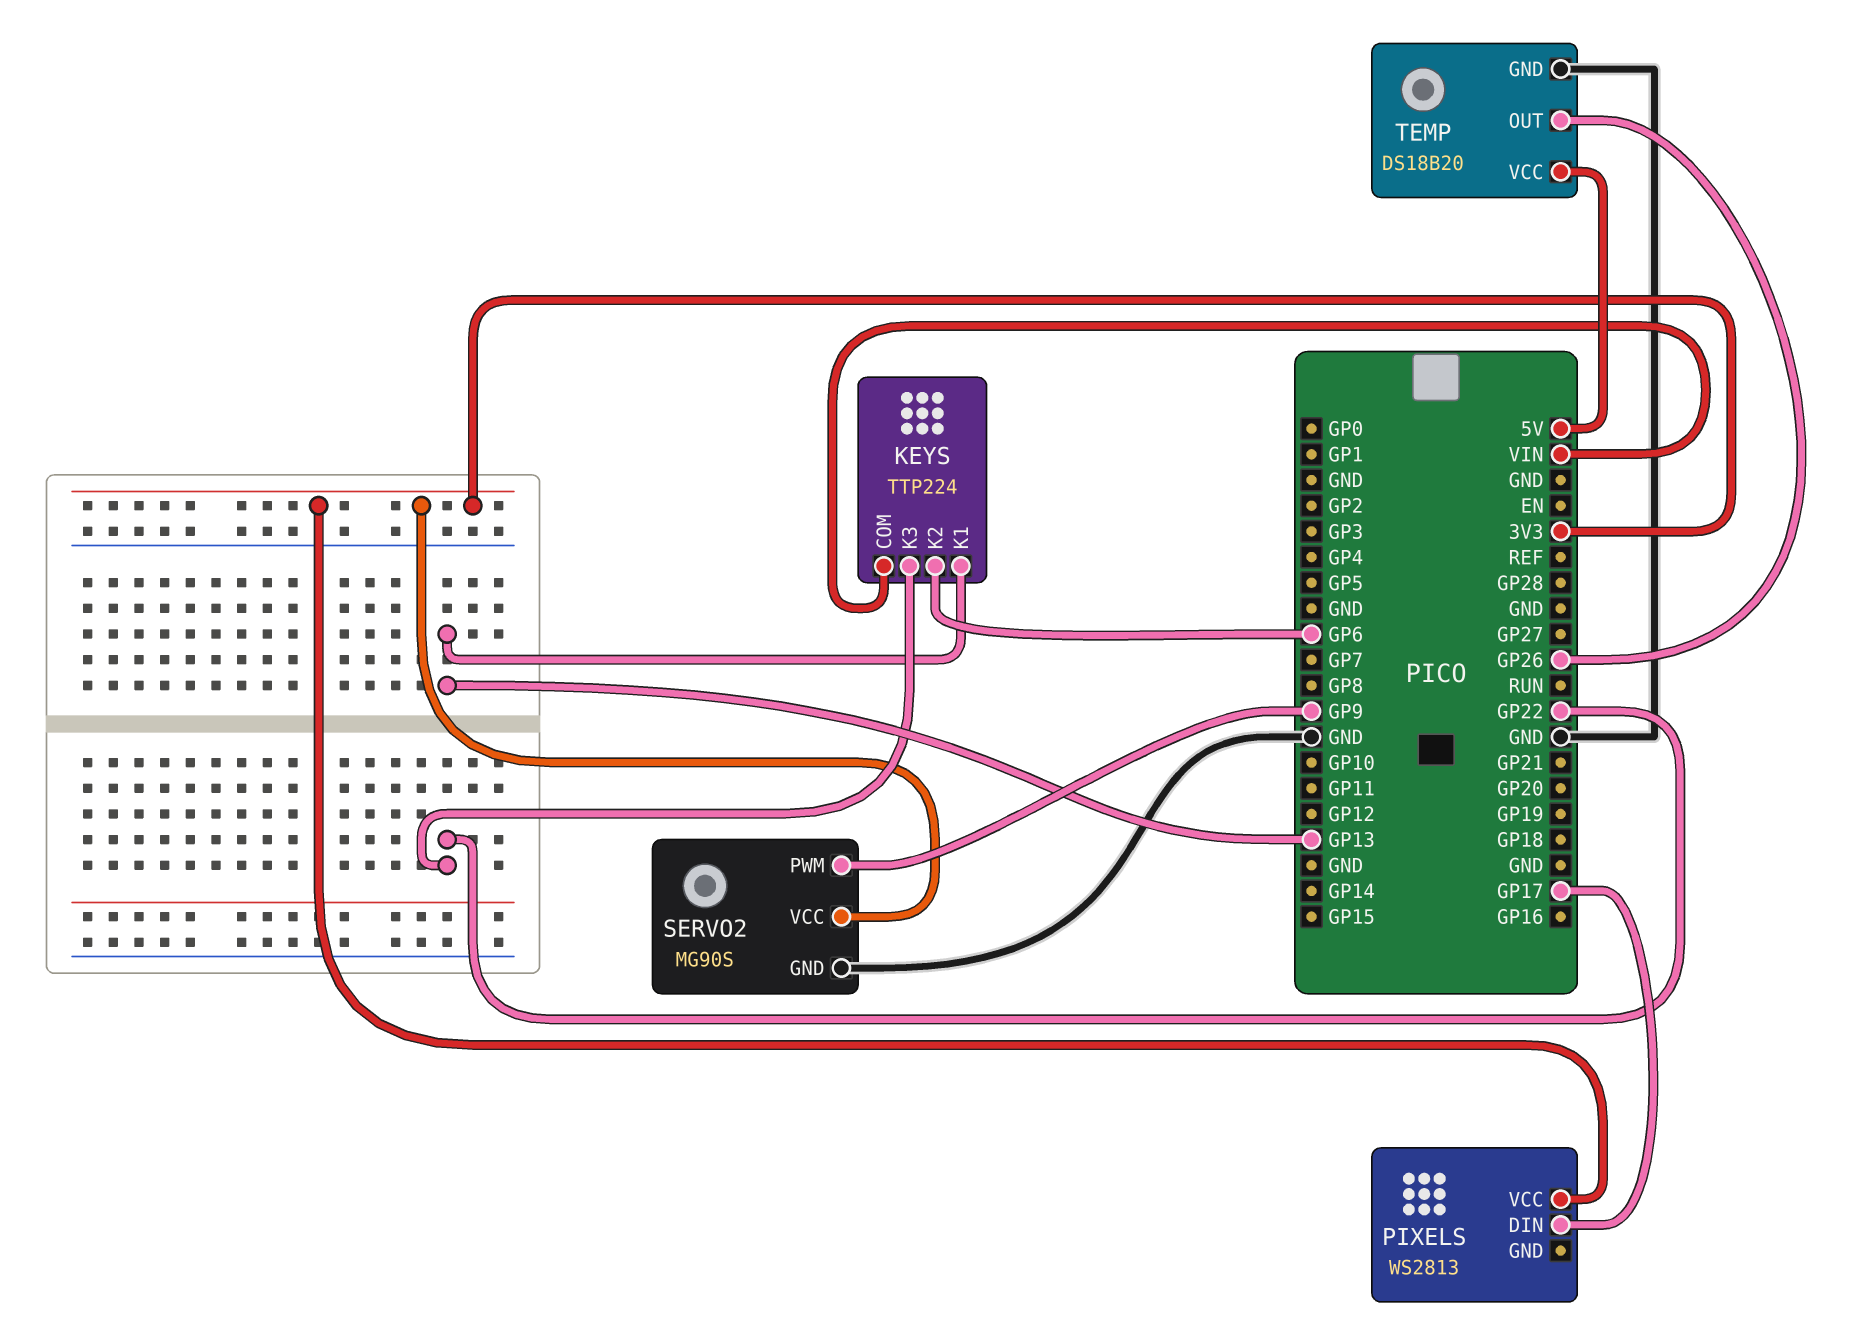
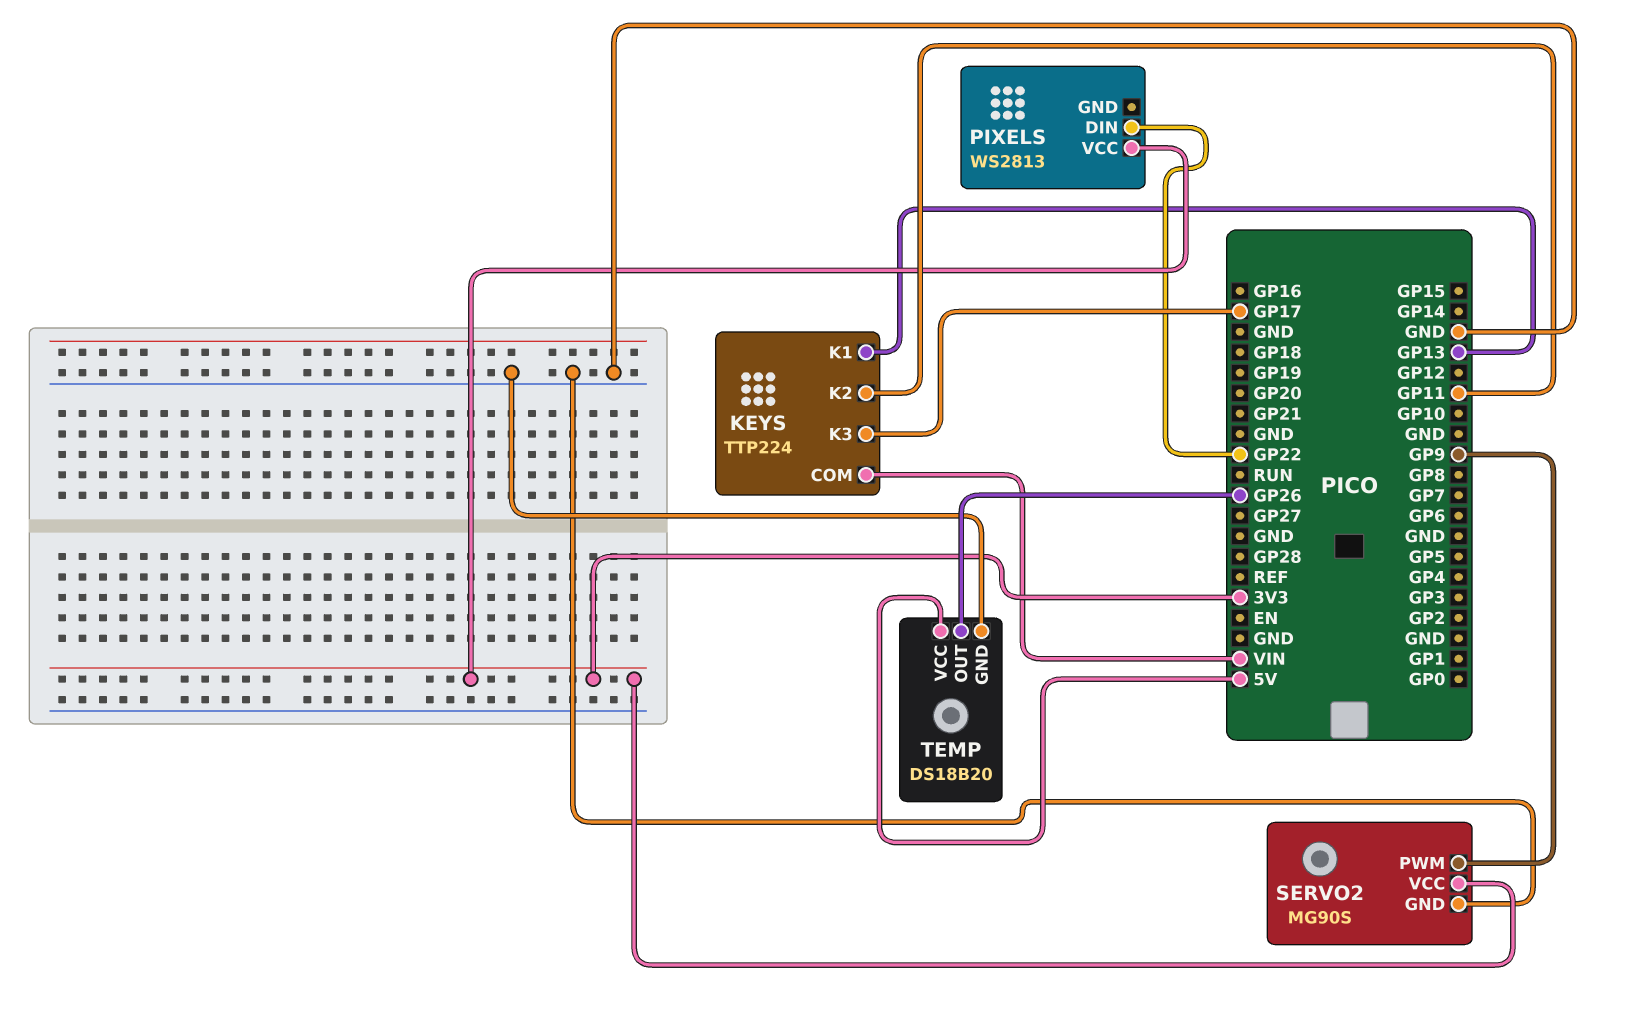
KEYS pin K2: GP6 -> GP11
KEYS pin K3: GP22 -> GP17
PIXELS pin DIN: GP17 -> GP22

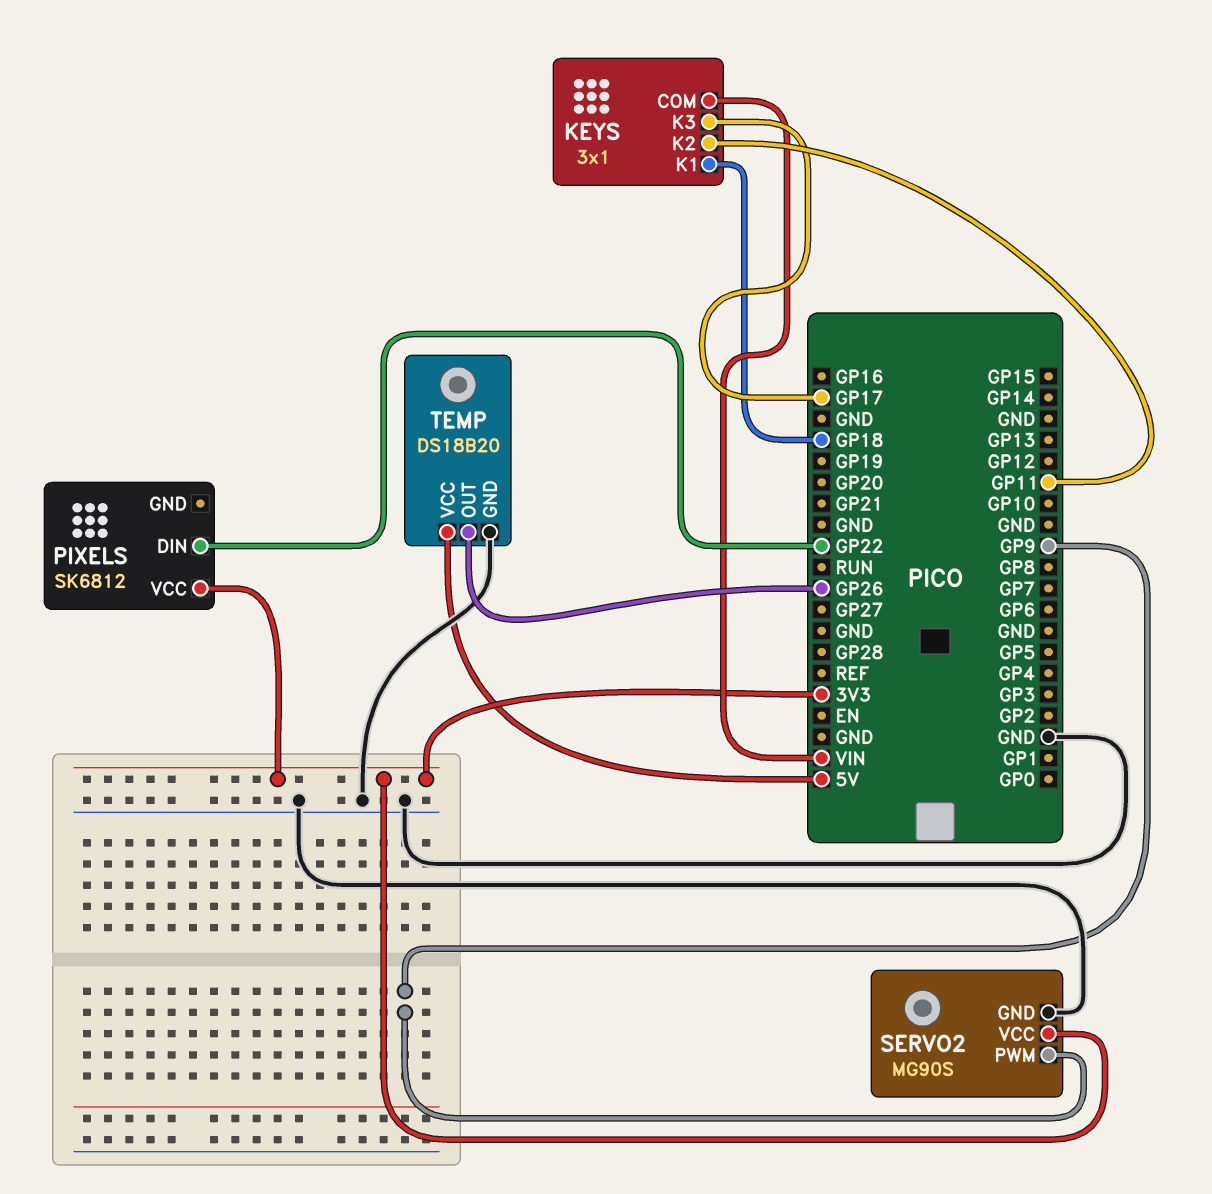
KEYS: TTP224 -> 3x1
KEYS pin K1: GP13 -> GP18
PIXELS: WS2813 -> SK6812

